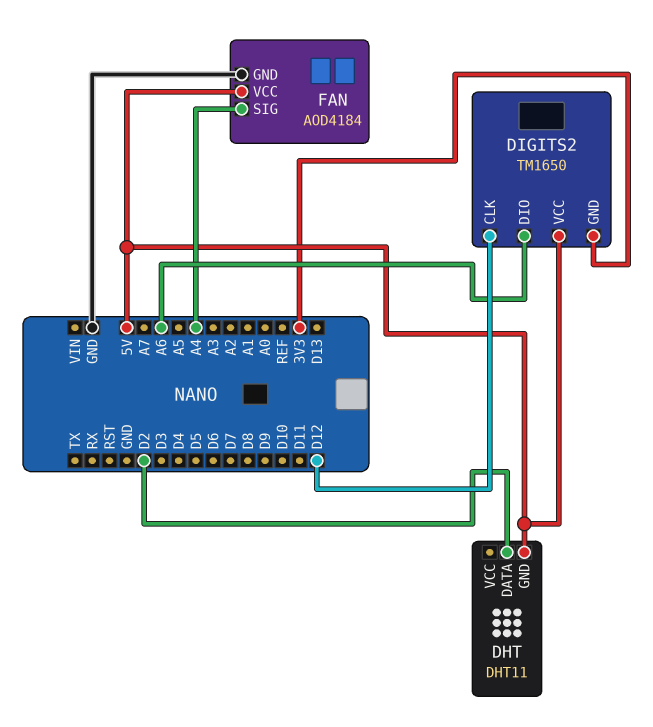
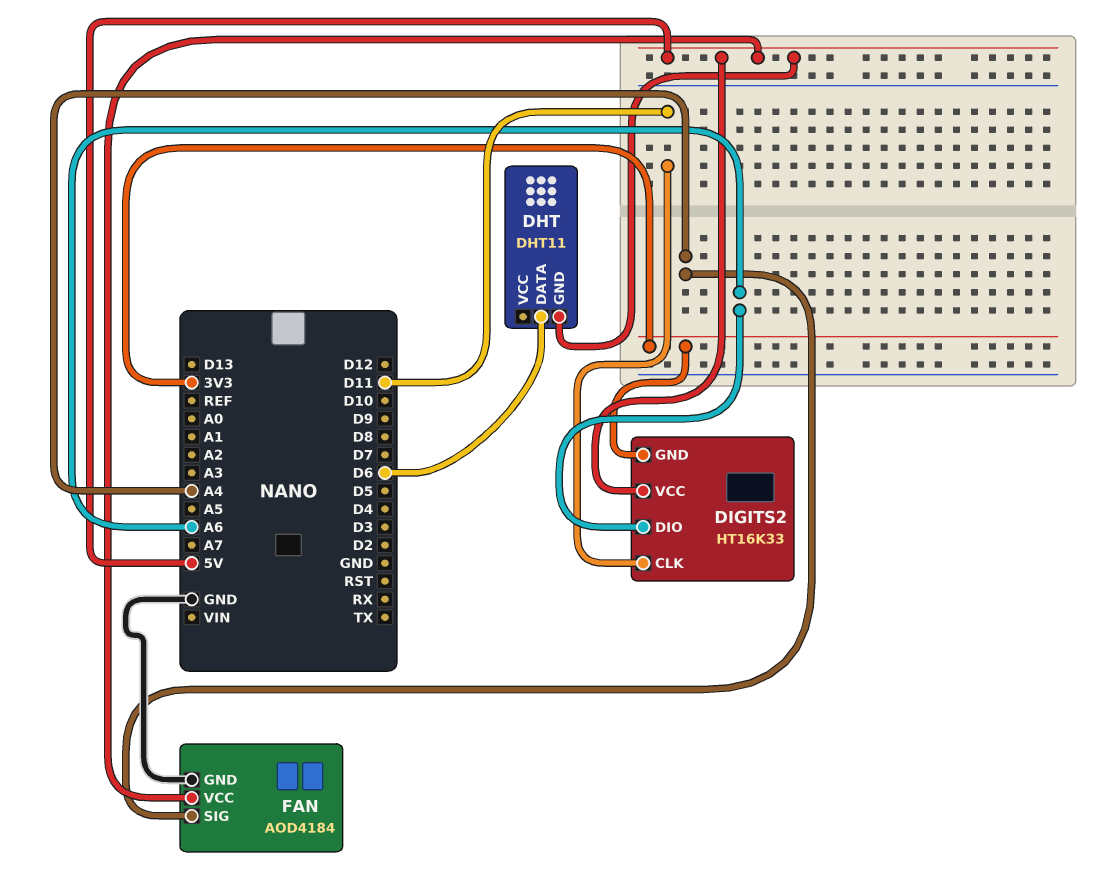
DHT pin DATA: D2 -> D6
DIGITS2: TM1650 -> HT16K33
DIGITS2 pin CLK: D12 -> D11

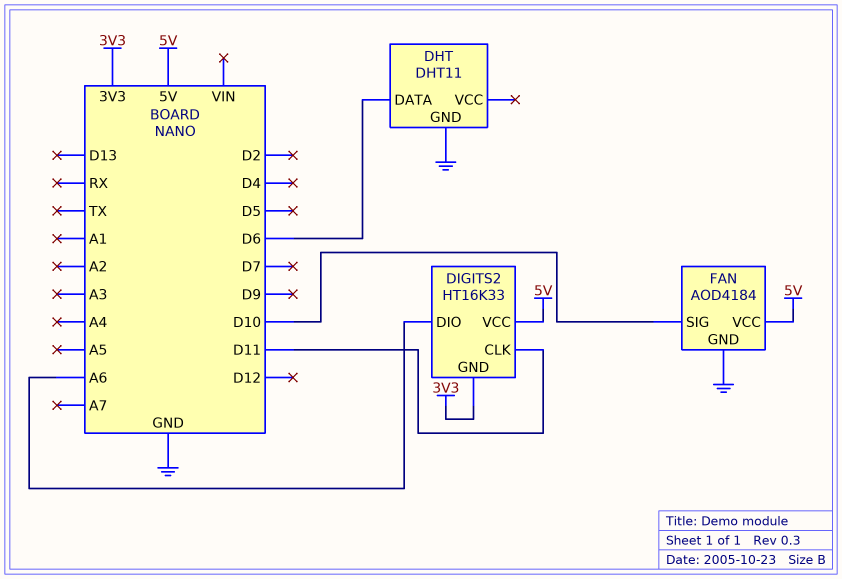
DHT pin GND: 5V -> GND
FAN pin SIG: A4 -> D10

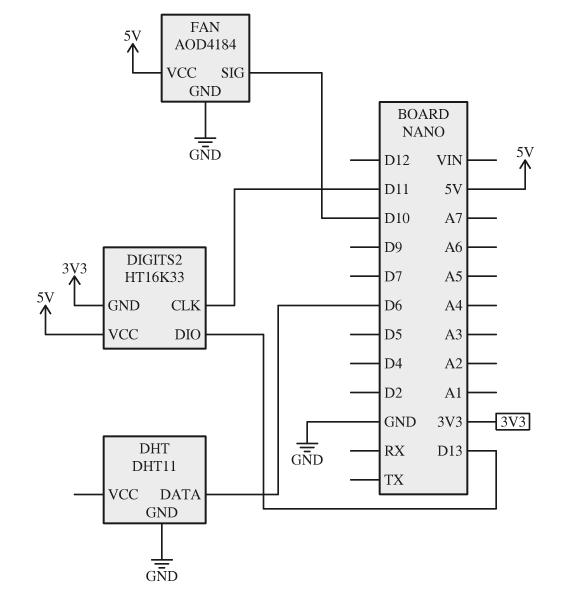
DIGITS2 pin DIO: A6 -> D13

